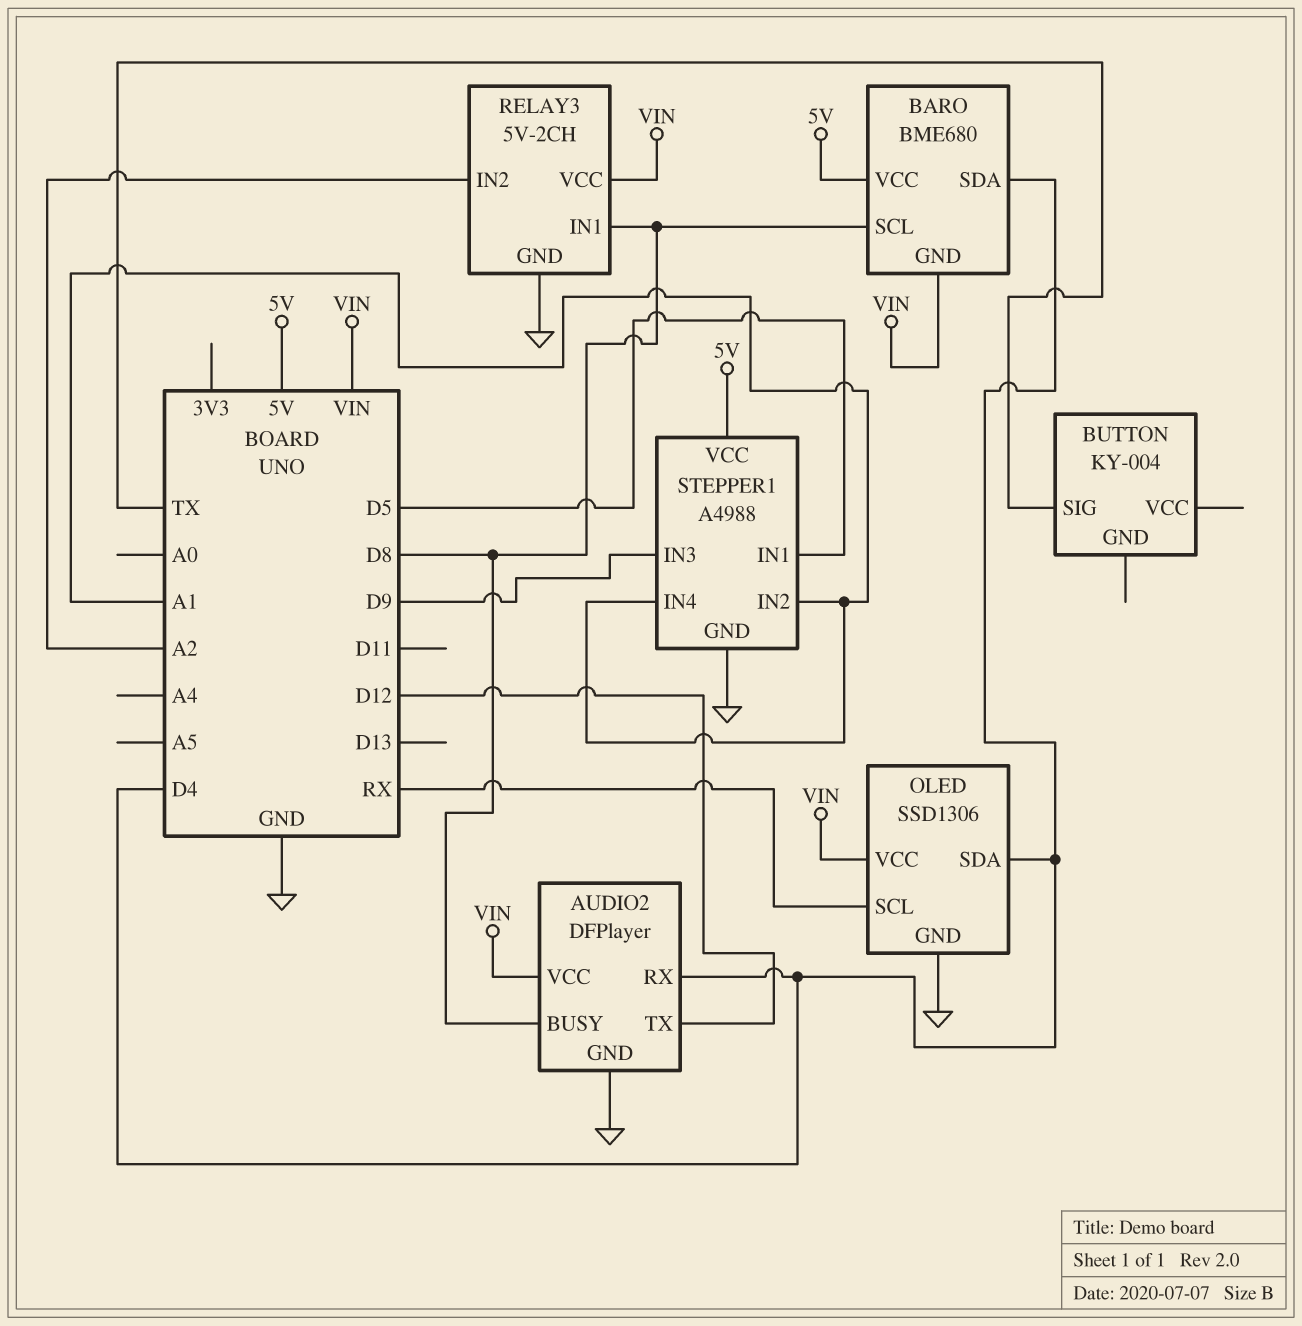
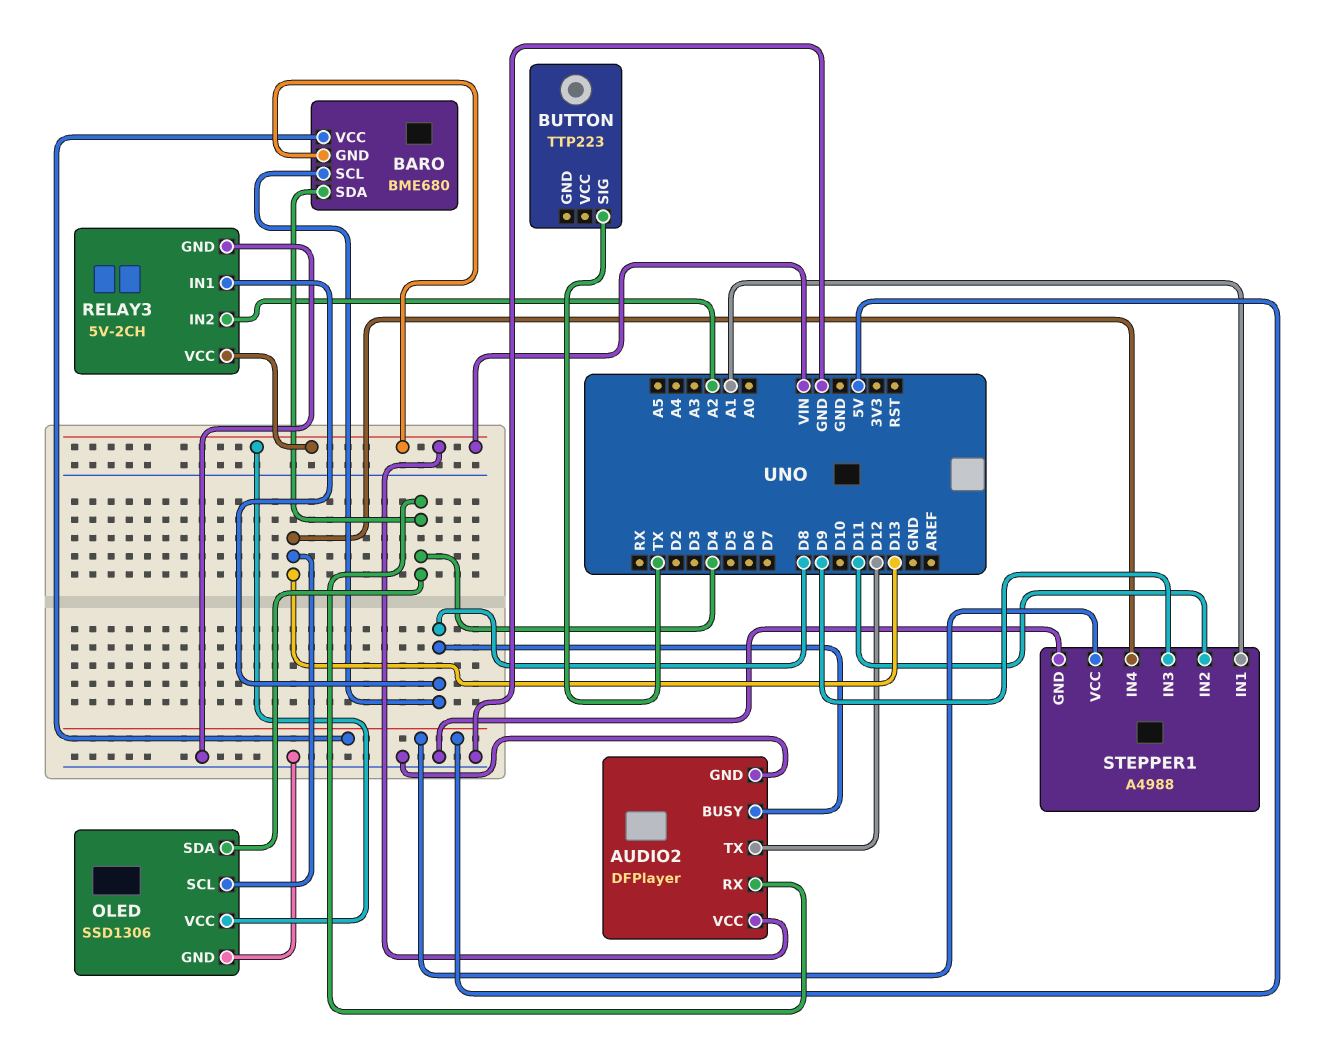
BUTTON: KY-004 -> TTP223
OLED pin SCL: RX -> D13
STEPPER1 pin IN1: D5 -> A1
STEPPER1 pin IN2: A1 -> D11
STEPPER1 pin IN4: A1 -> D13

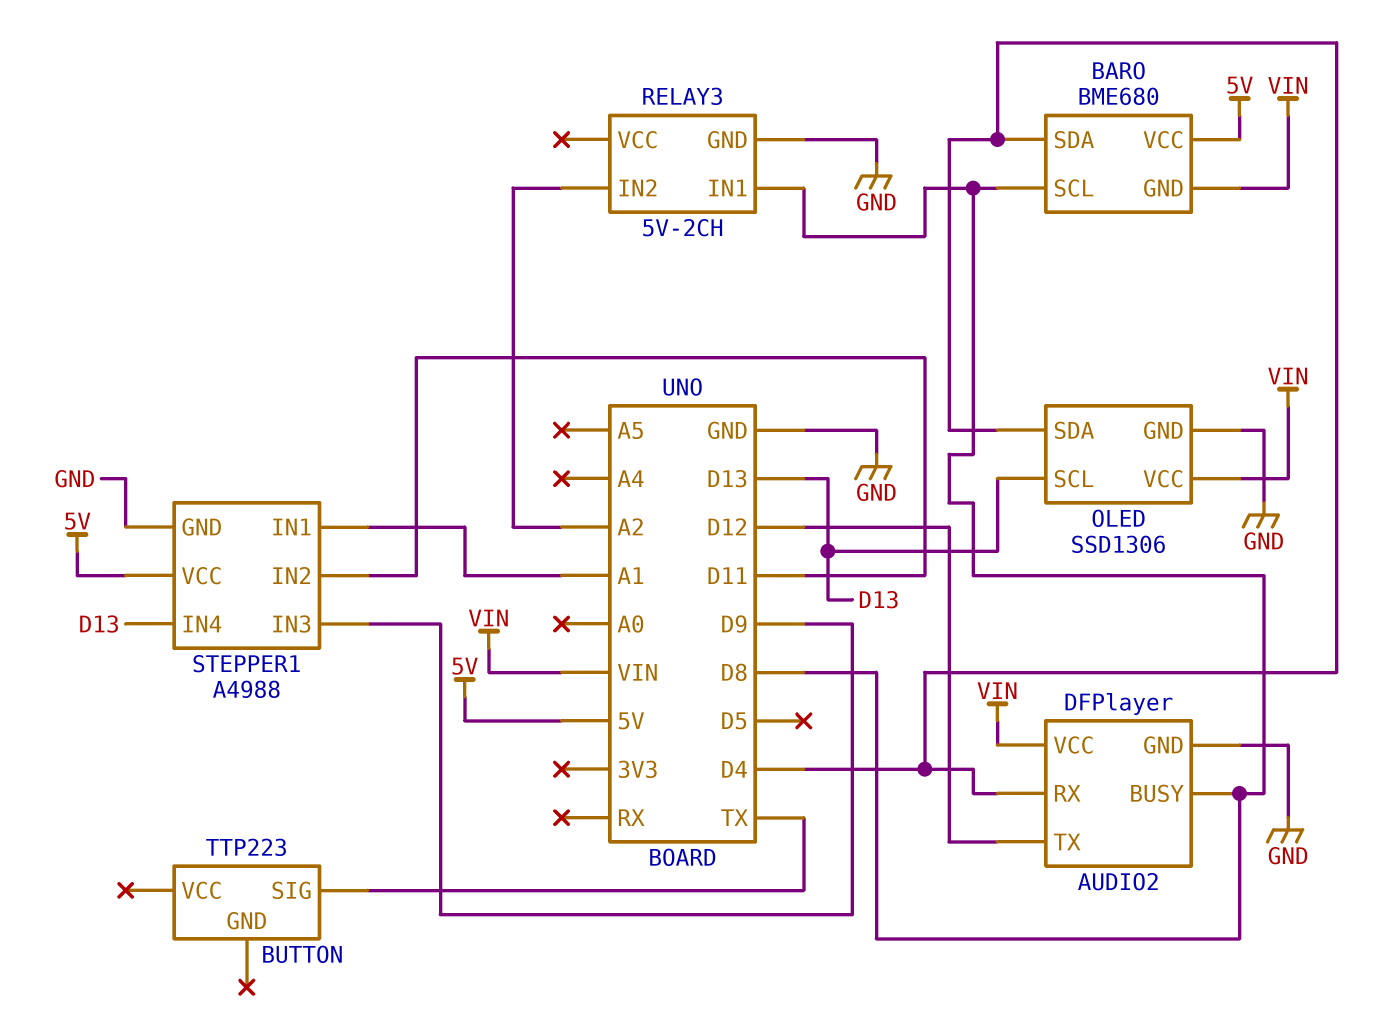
RELAY3 pin VCC: VIN -> none

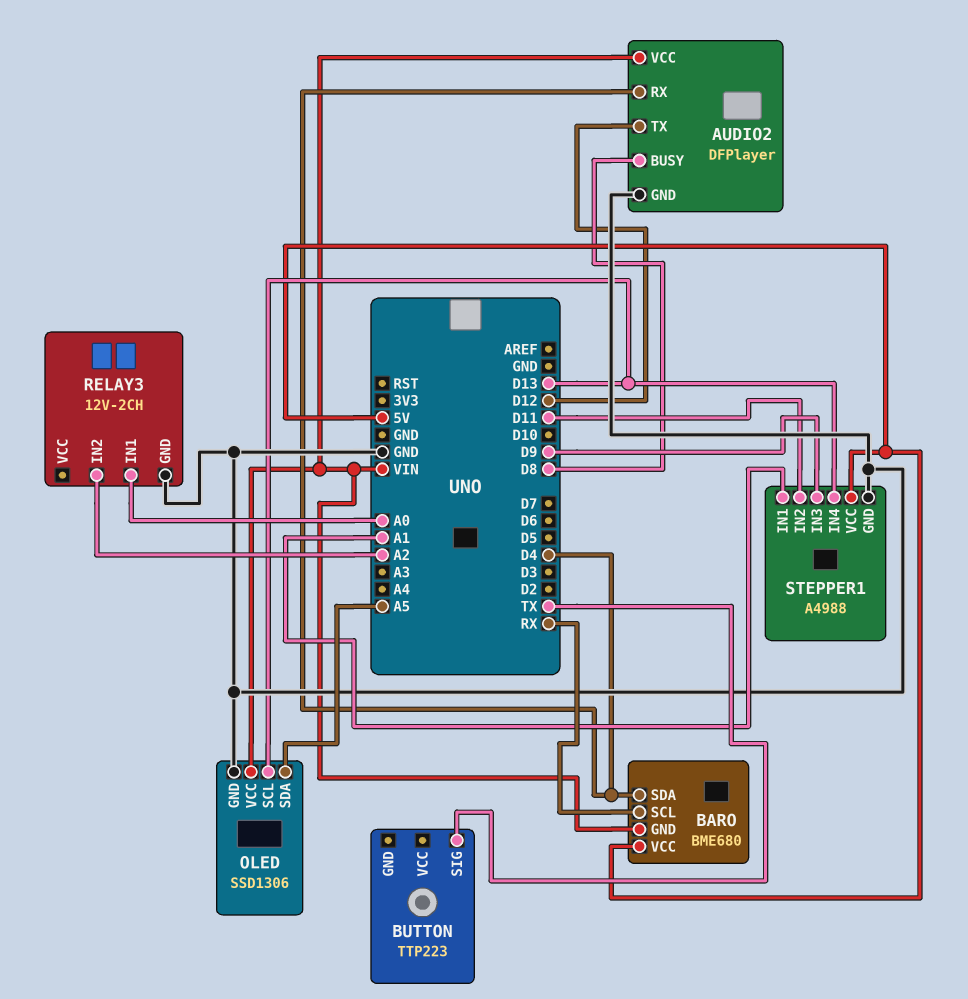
BARO pin SCL: D8 -> RX
OLED pin SDA: D4 -> A5
RELAY3: 5V-2CH -> 12V-2CH
RELAY3 pin IN1: D8 -> A0

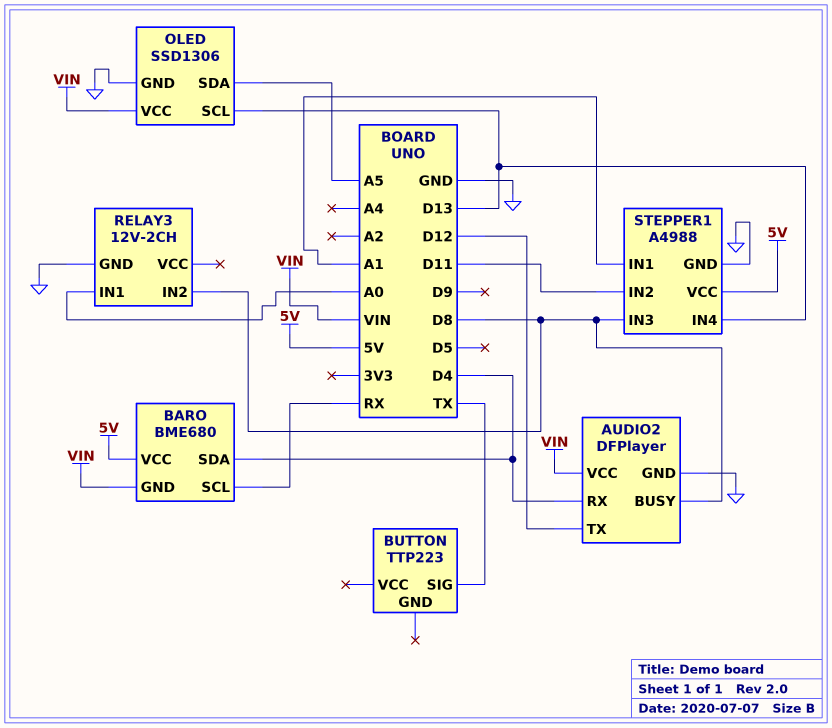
RELAY3 pin IN2: A2 -> D8
STEPPER1 pin IN3: D9 -> D8

